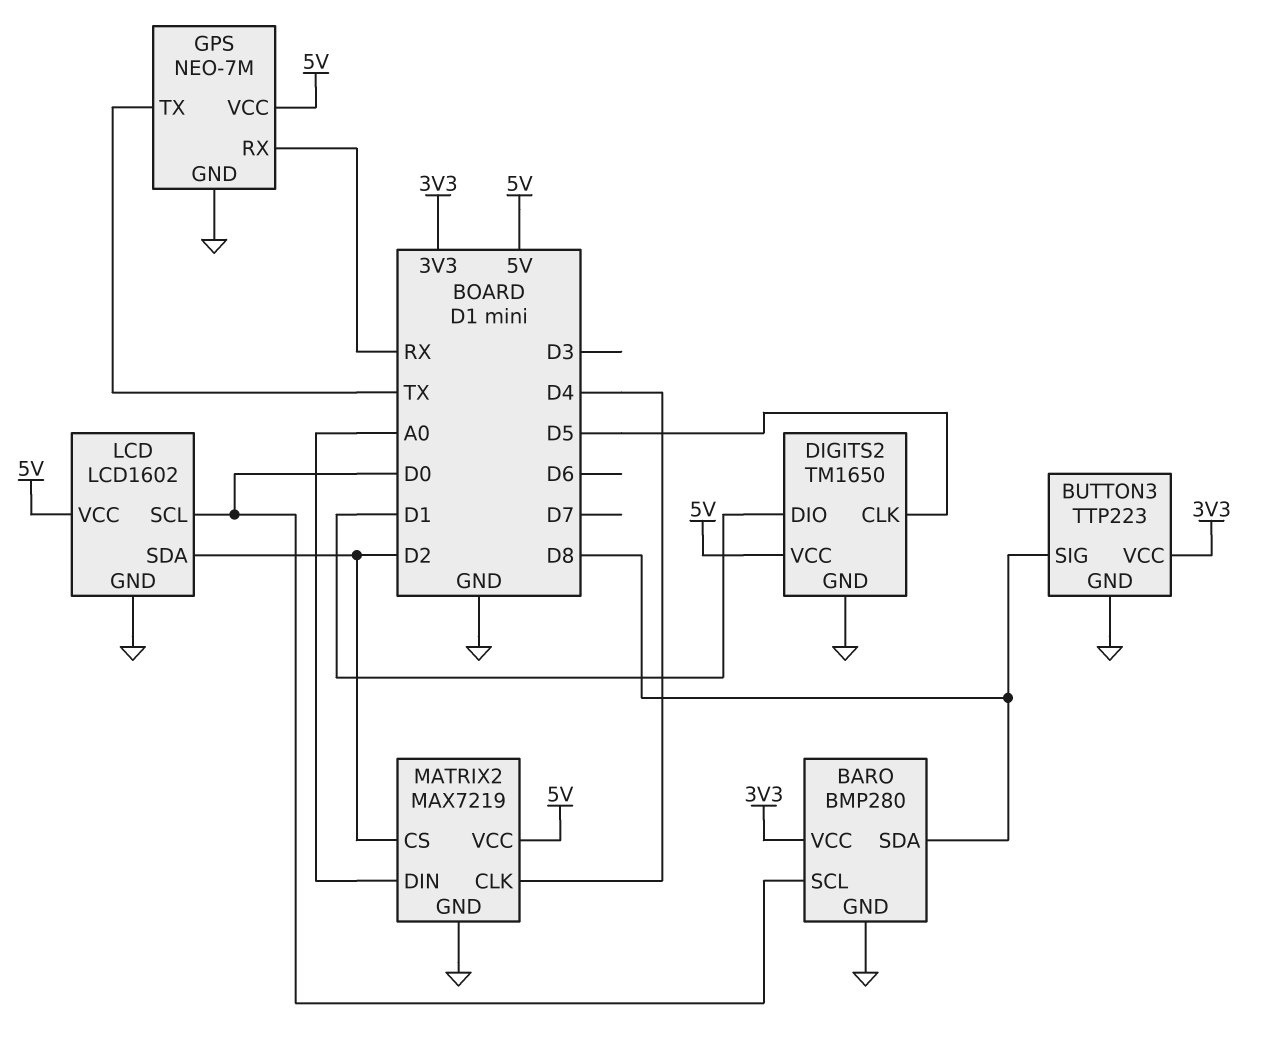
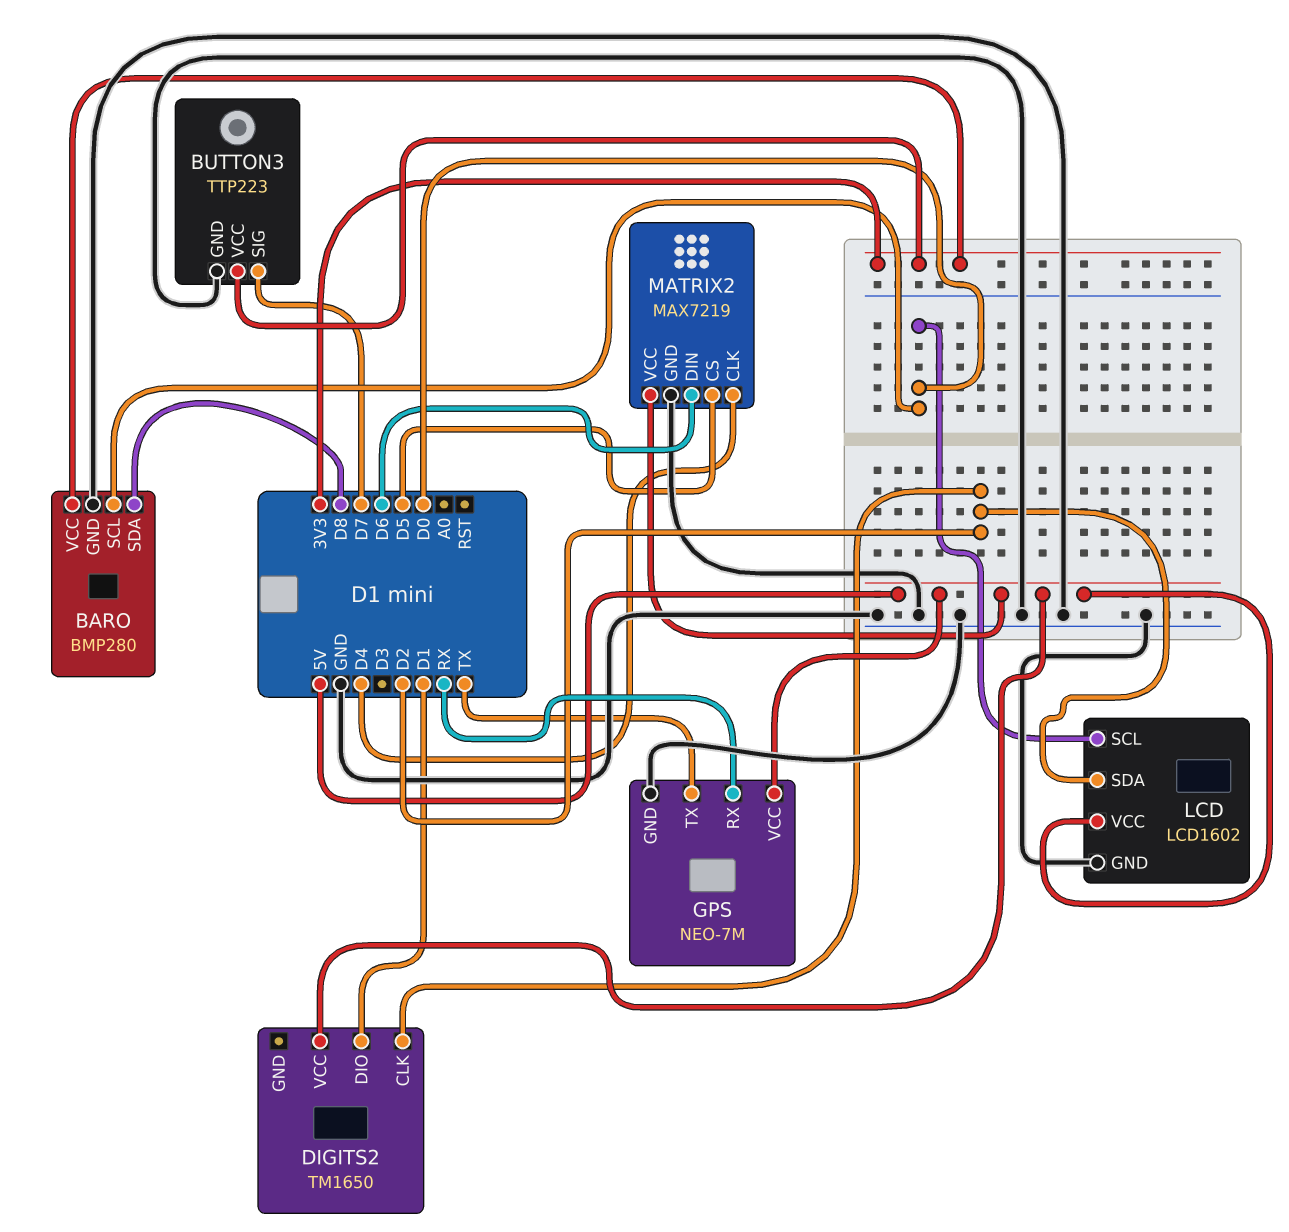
BUTTON3 pin SIG: D8 -> D7
DIGITS2 pin CLK: D5 -> D2
DIGITS2 pin GND: GND -> none
MATRIX2 pin CS: D2 -> D5
MATRIX2 pin DIN: A0 -> D6

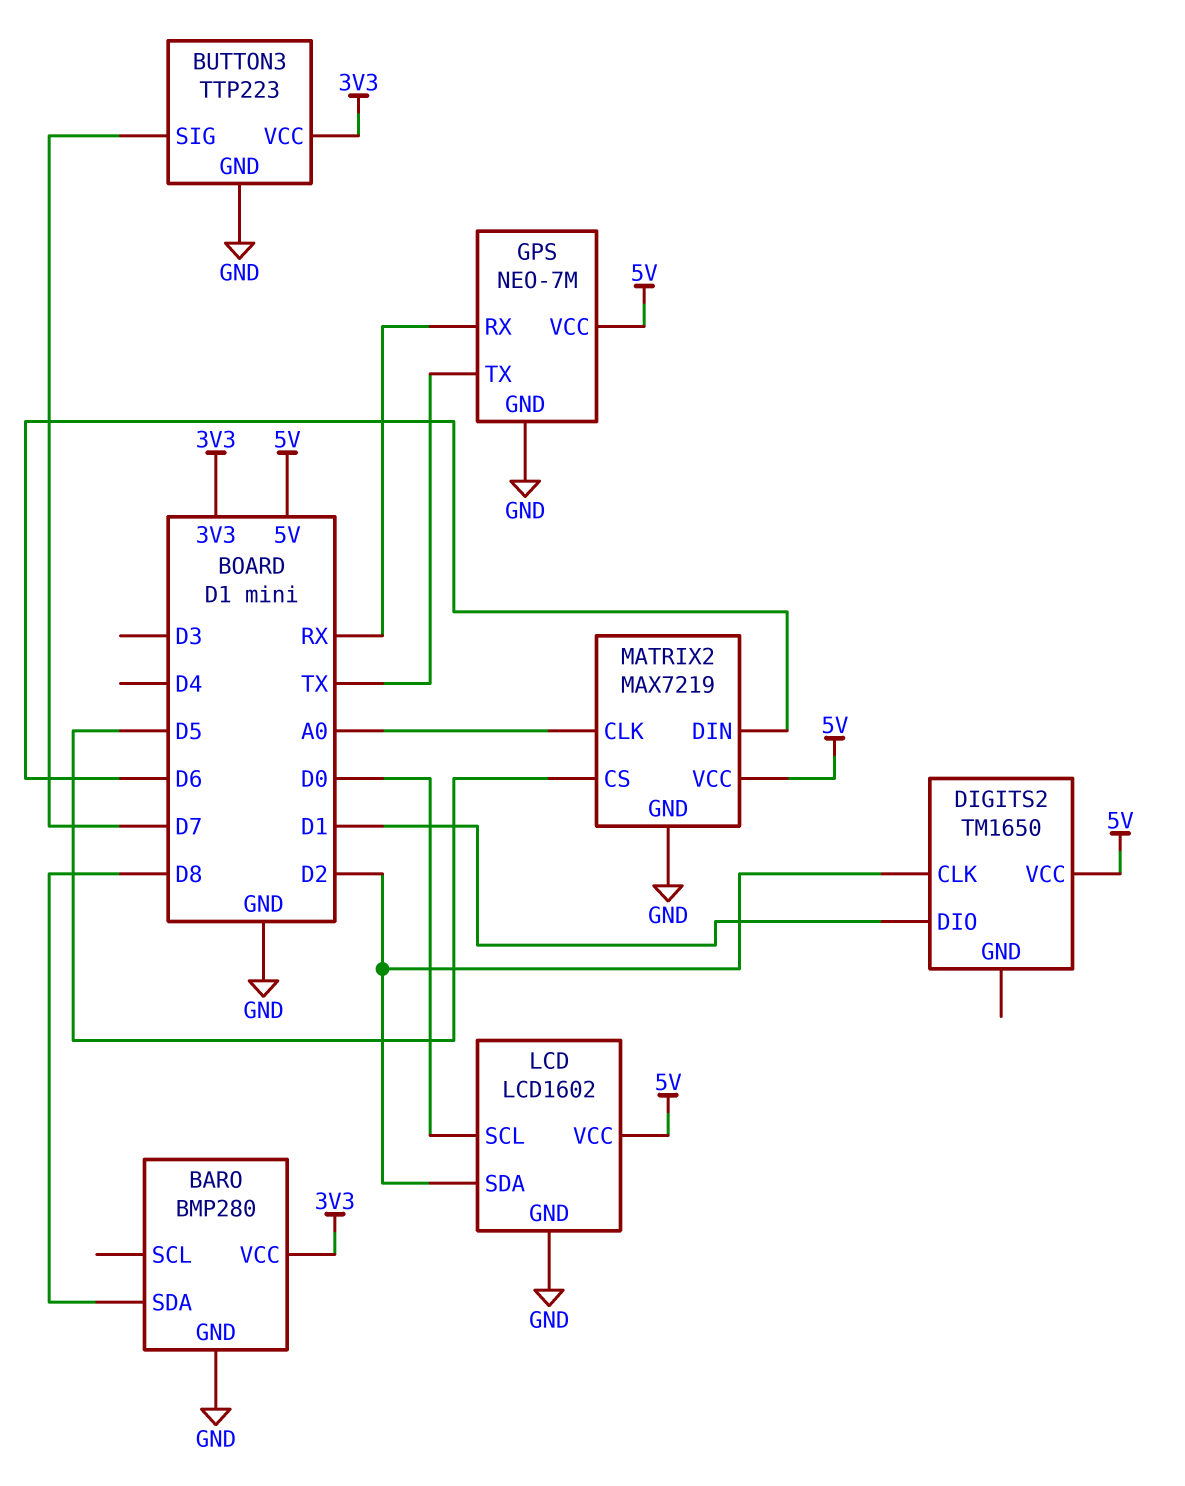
BARO pin SCL: D0 -> none
MATRIX2 pin CLK: D4 -> A0

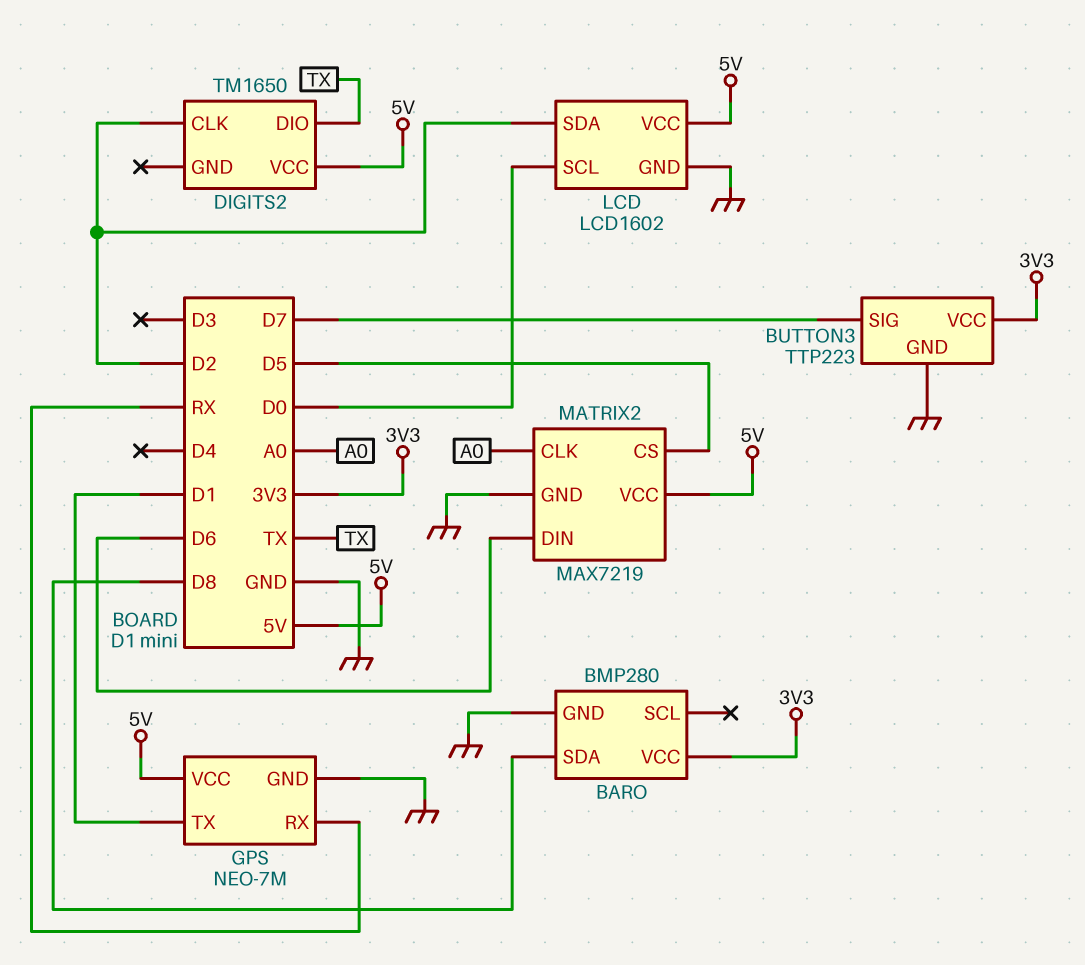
DIGITS2 pin DIO: D1 -> TX
GPS pin TX: TX -> D1

